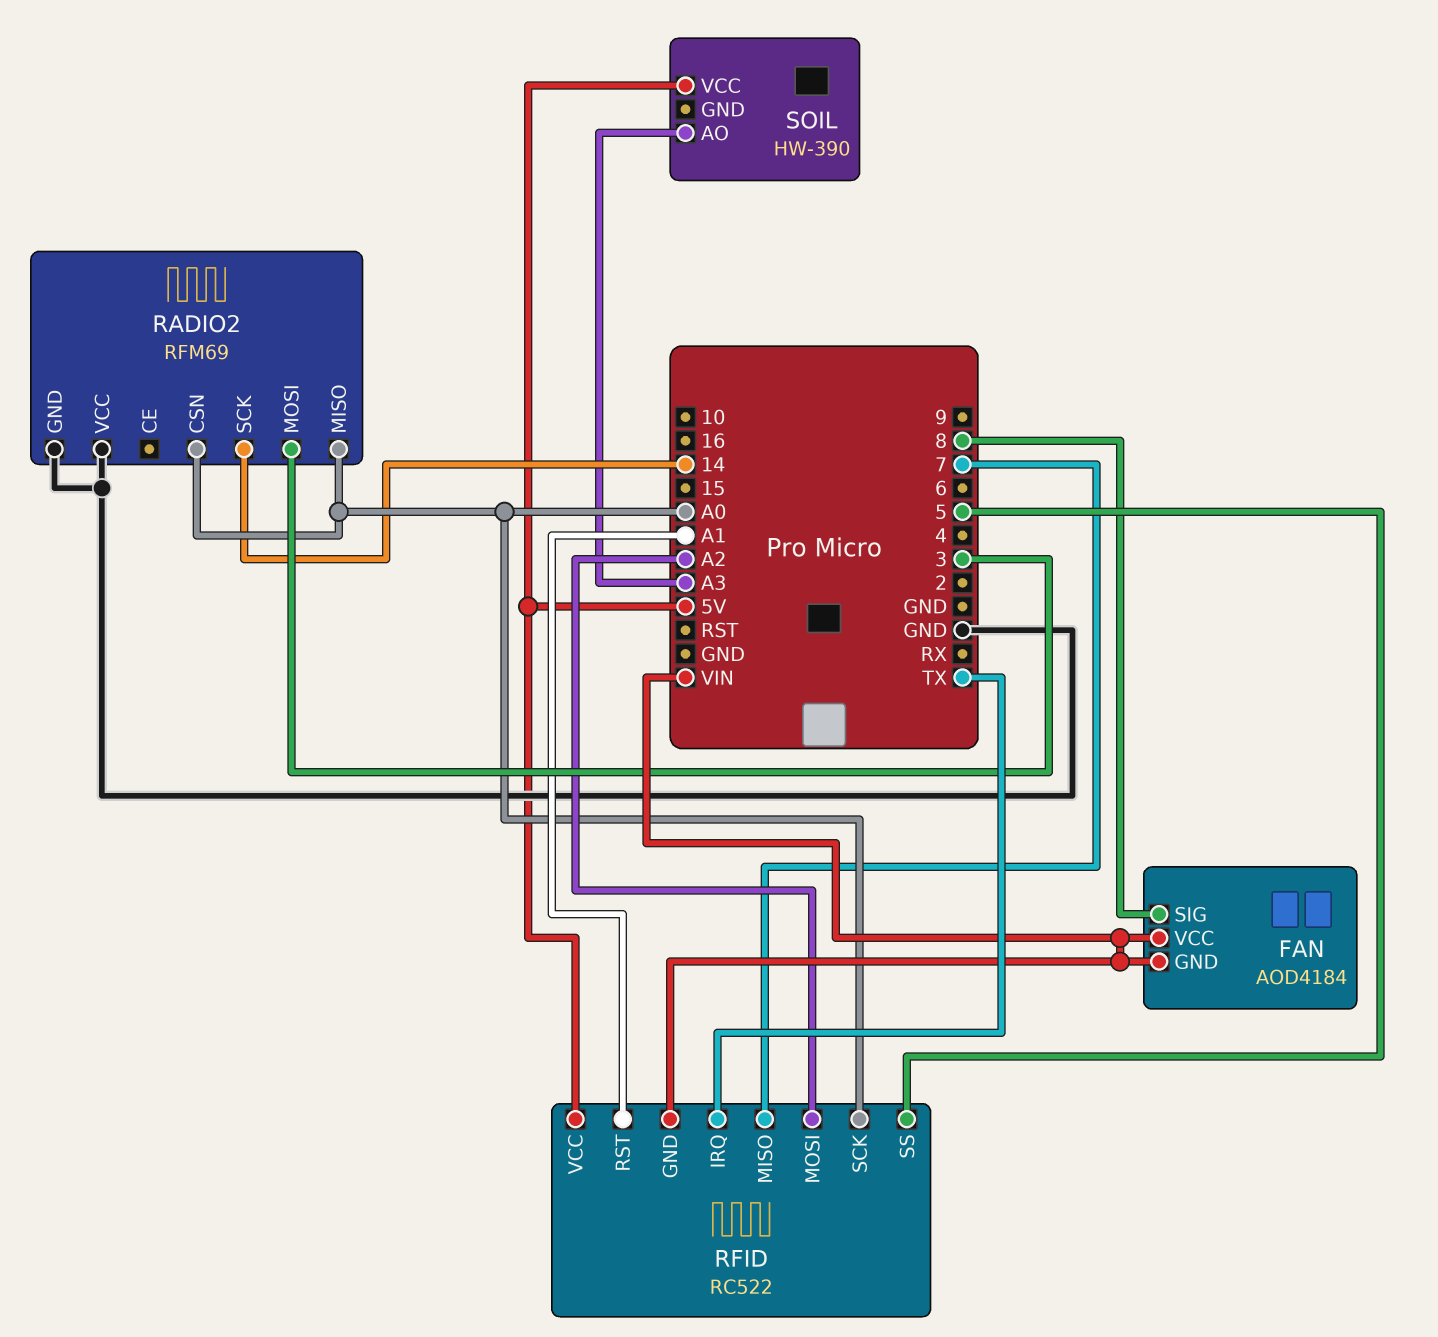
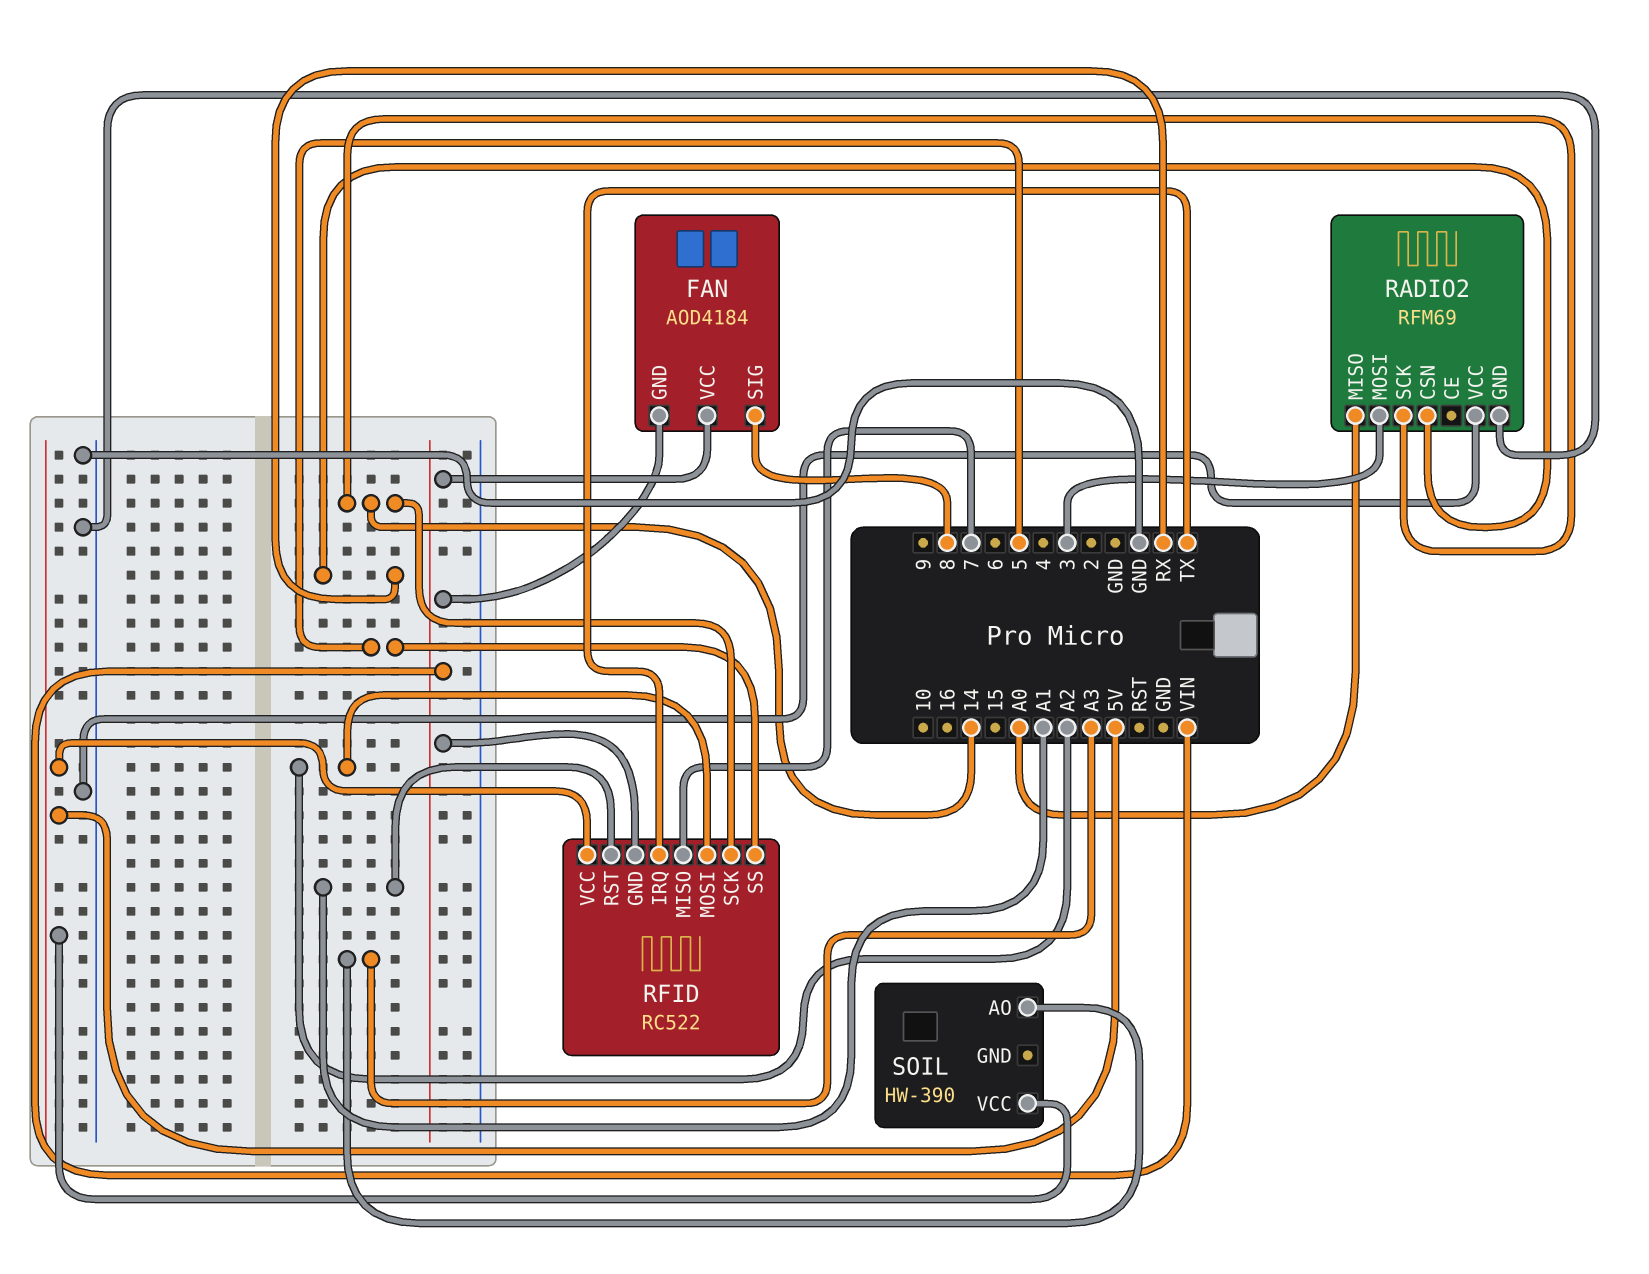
RADIO2 pin CSN: A0 -> RX
RFID pin SCK: A0 -> 14

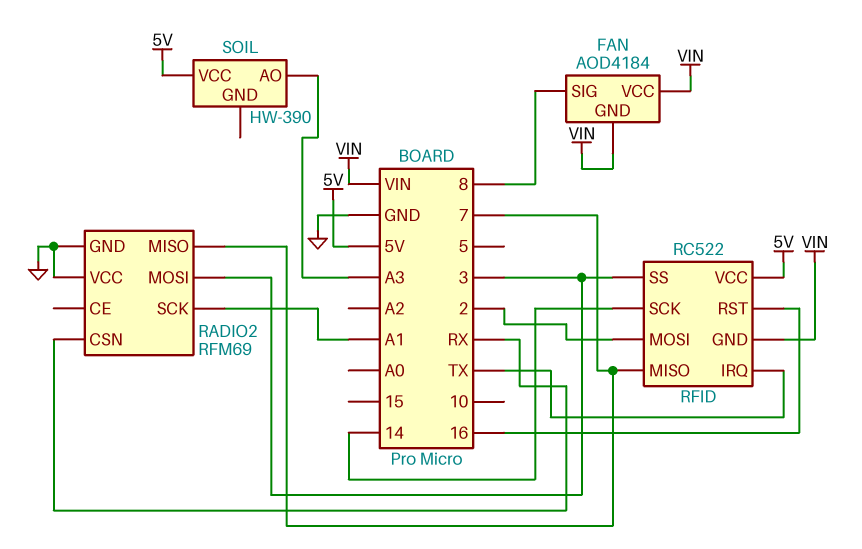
RADIO2 pin MISO: A0 -> 7
RADIO2 pin SCK: 14 -> A1
RFID pin MOSI: A2 -> 2
RFID pin RST: A1 -> 16
RFID pin SS: 5 -> 3

